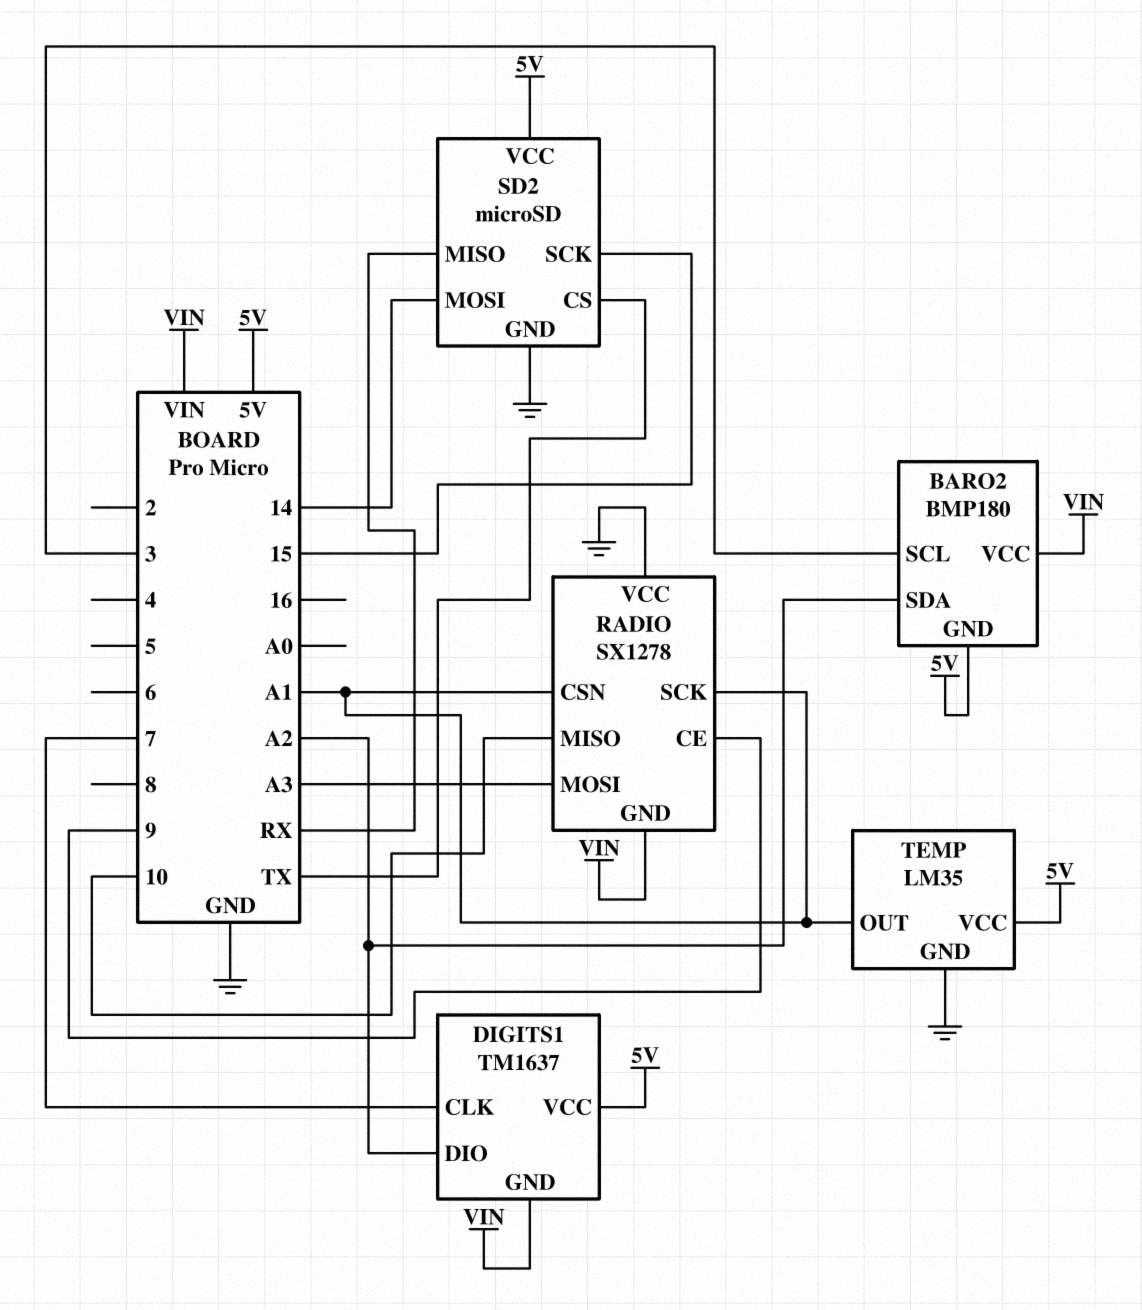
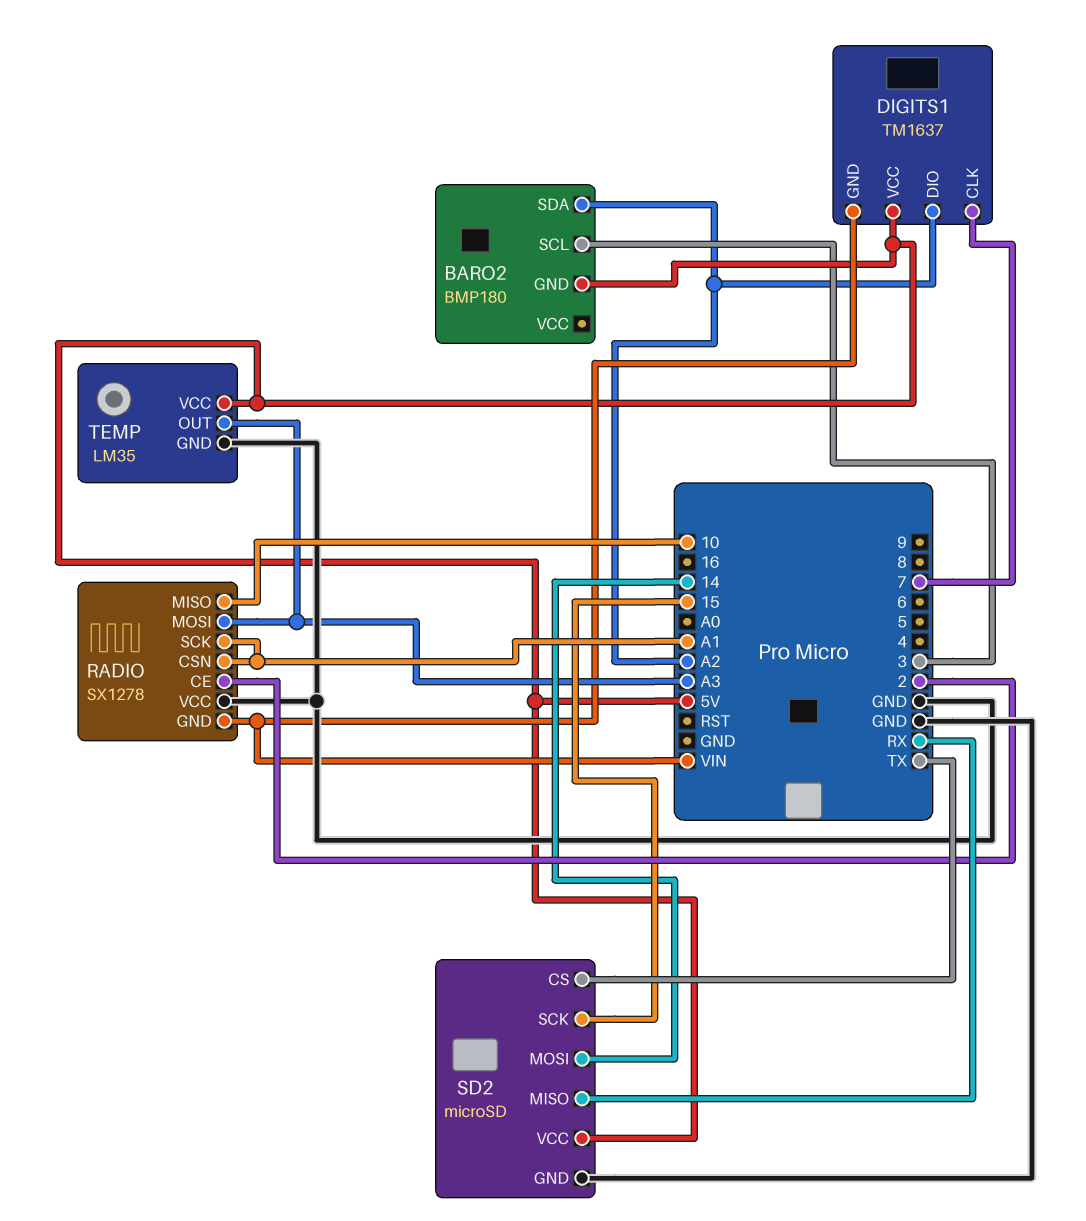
BARO2 pin VCC: VIN -> none
RADIO pin CE: 9 -> 2
TEMP pin OUT: A1 -> A3

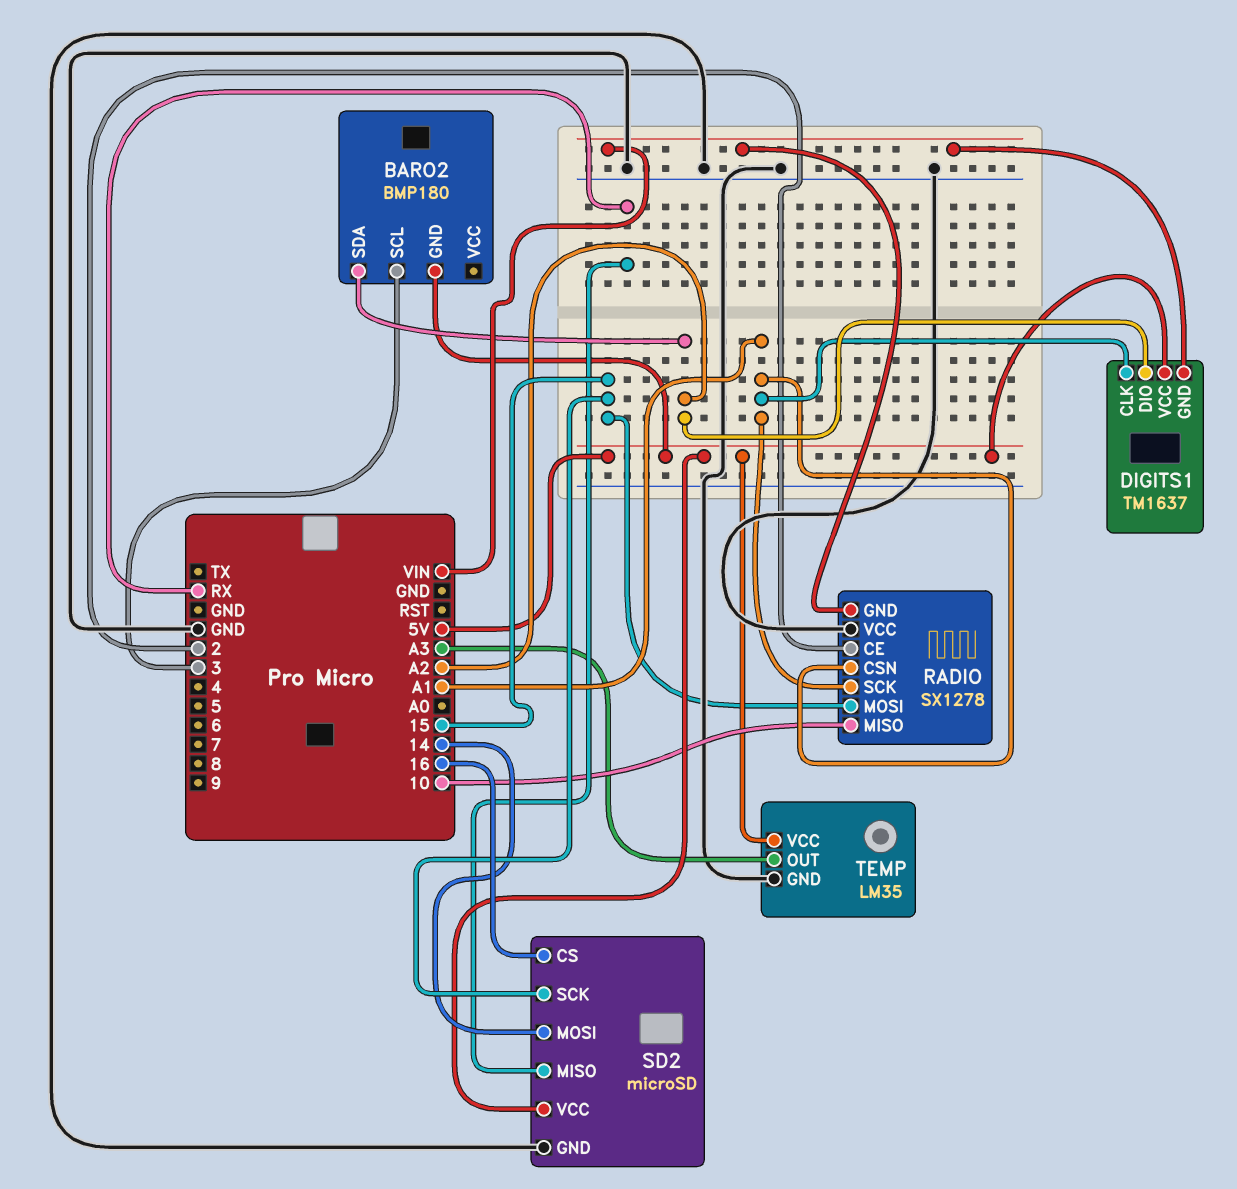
DIGITS1 pin CLK: 7 -> A1
RADIO pin MOSI: A3 -> 15
SD2 pin CS: TX -> 16

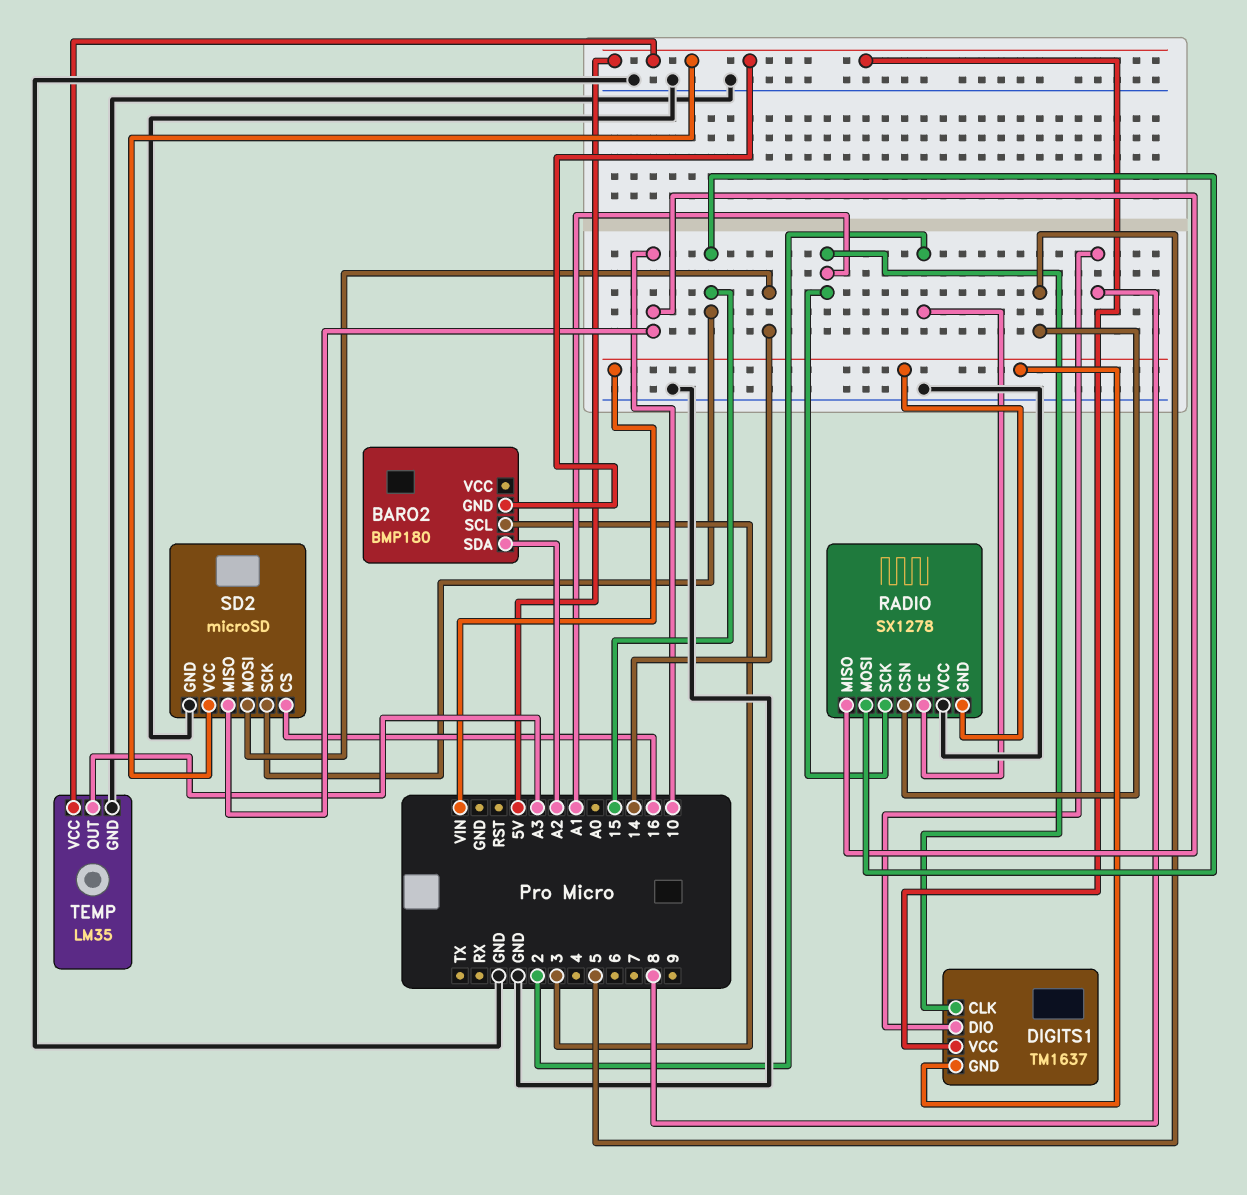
DIGITS1 pin DIO: A2 -> 8
RADIO pin CSN: A1 -> 5
SD2 pin MISO: RX -> 10

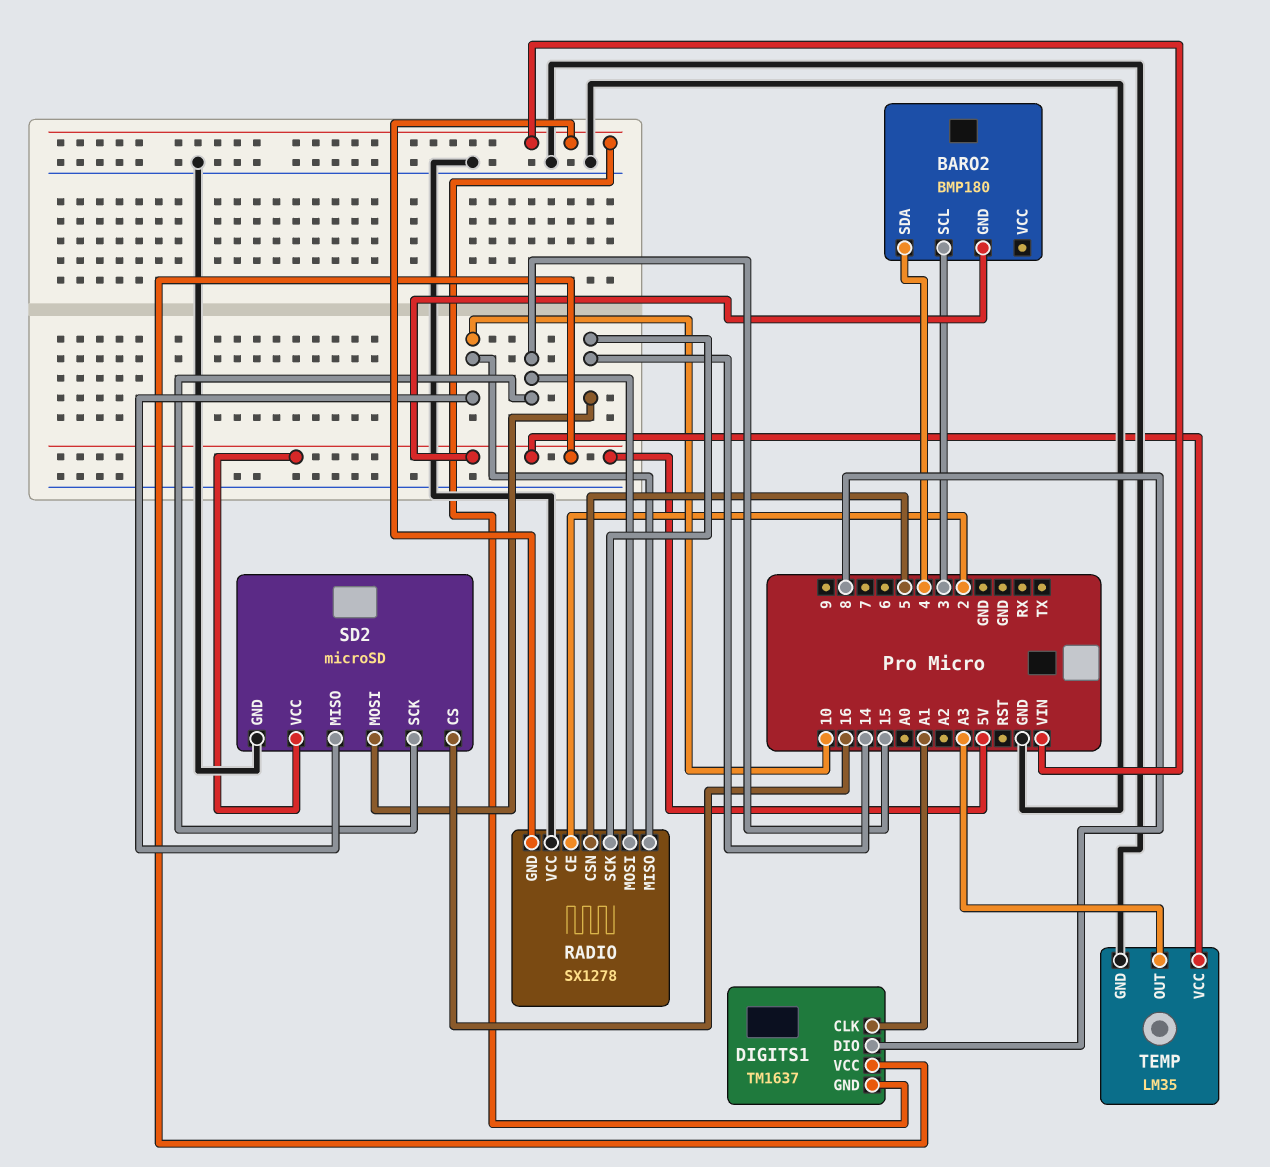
BARO2 pin SDA: A2 -> 4
RADIO pin SCK: A1 -> 14

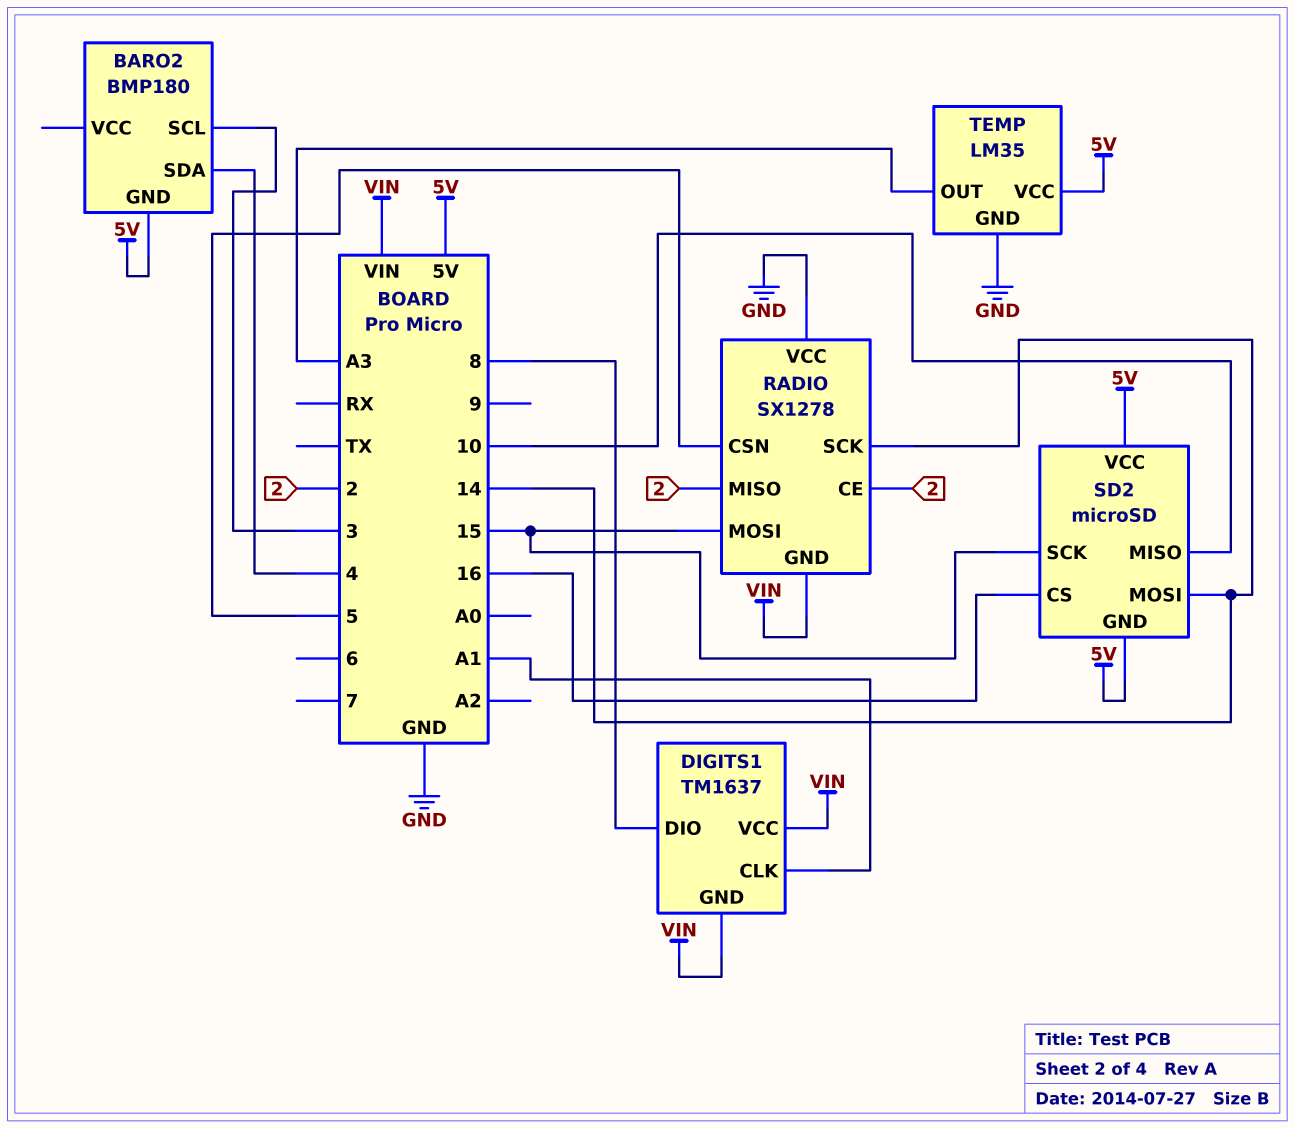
DIGITS1 pin VCC: 5V -> VIN
RADIO pin MISO: 10 -> 2
SD2 pin GND: GND -> 5V

